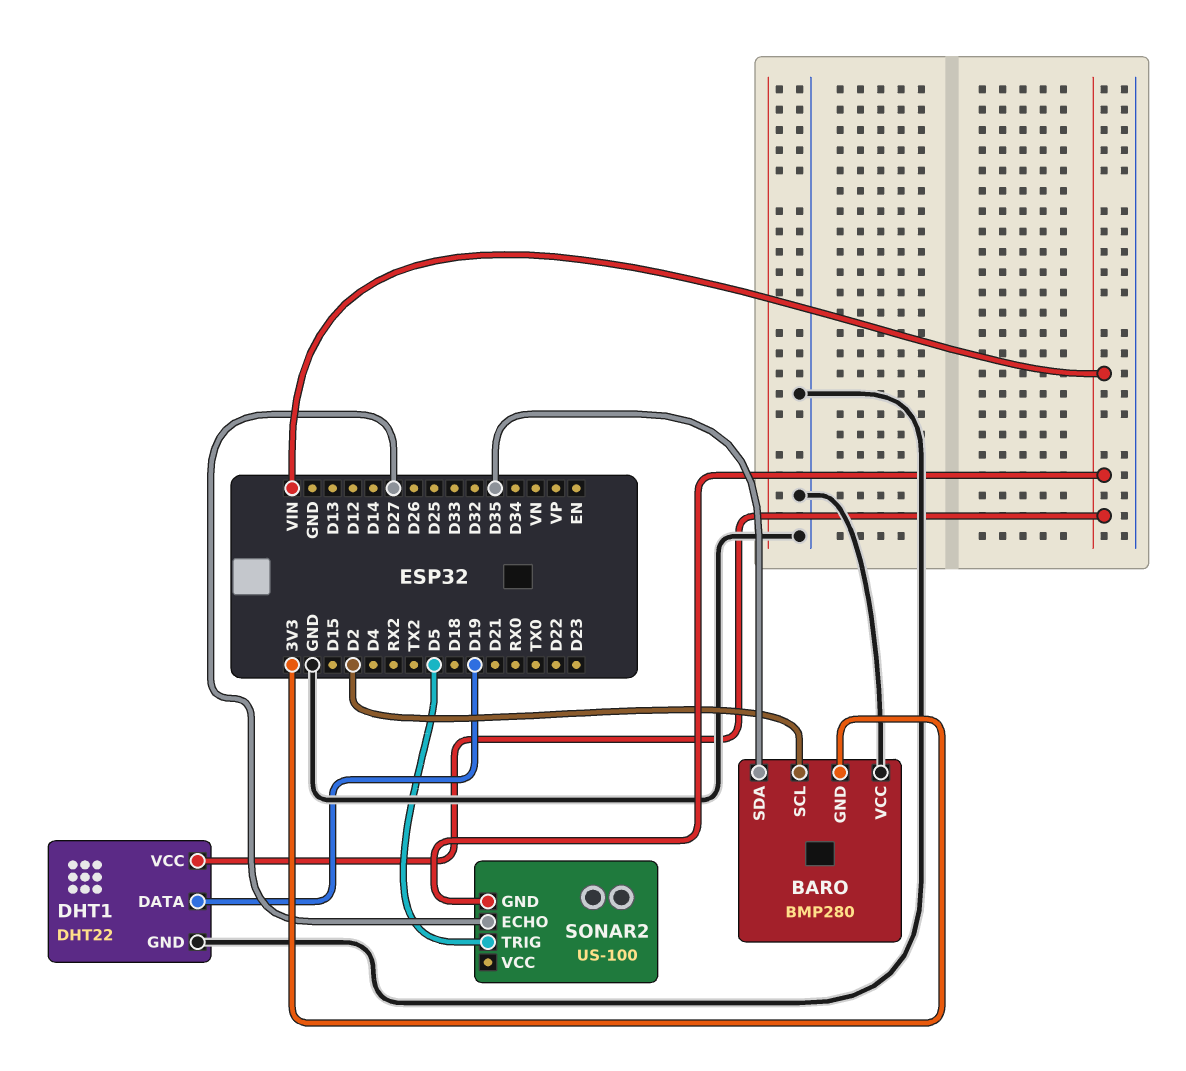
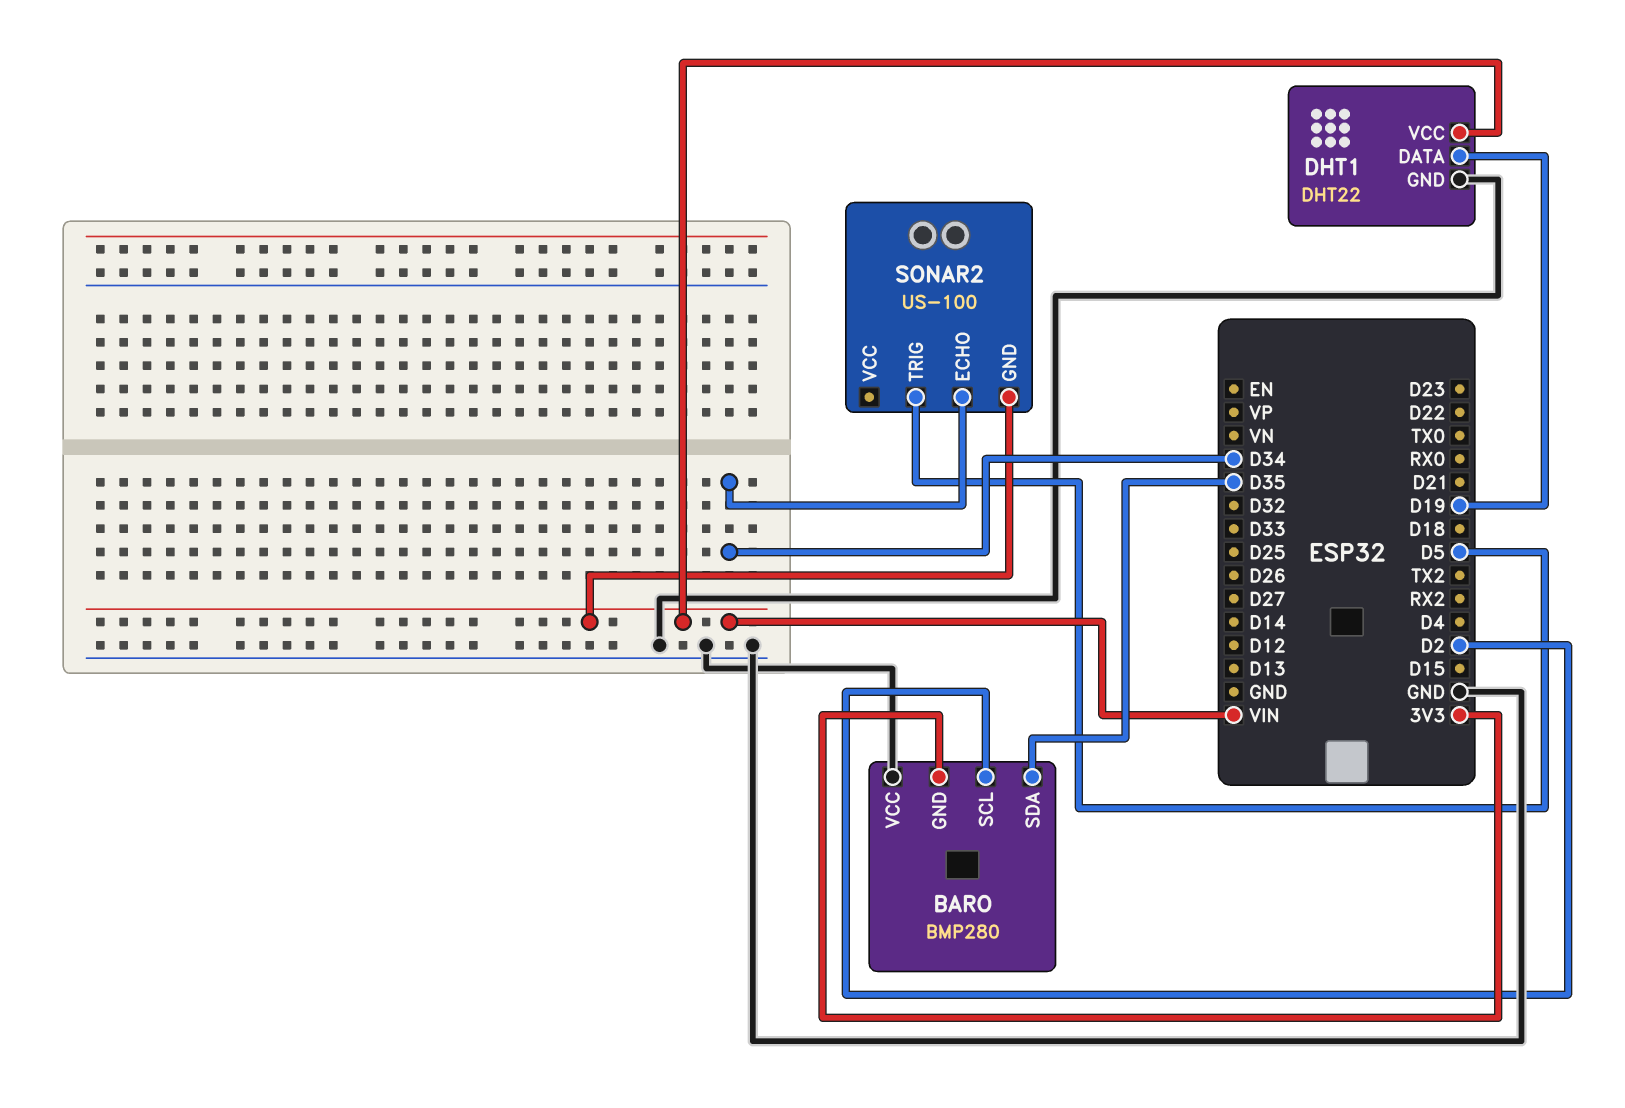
SONAR2 pin ECHO: D27 -> D34

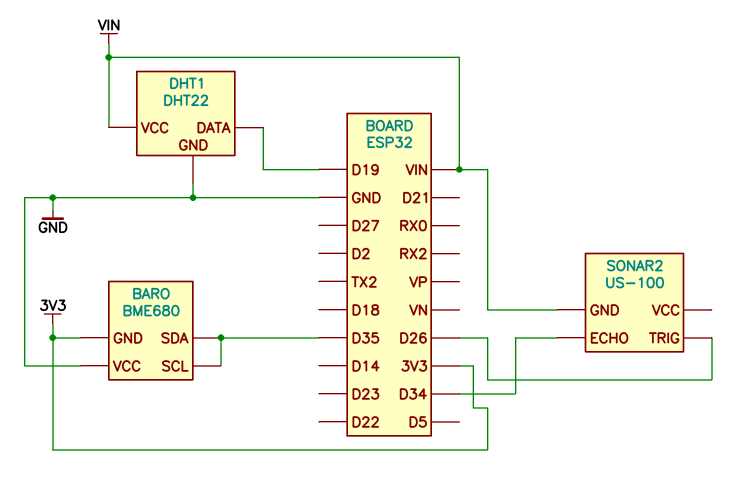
BARO: BMP280 -> BME680
BARO pin SCL: D2 -> D35
SONAR2 pin TRIG: D5 -> D26

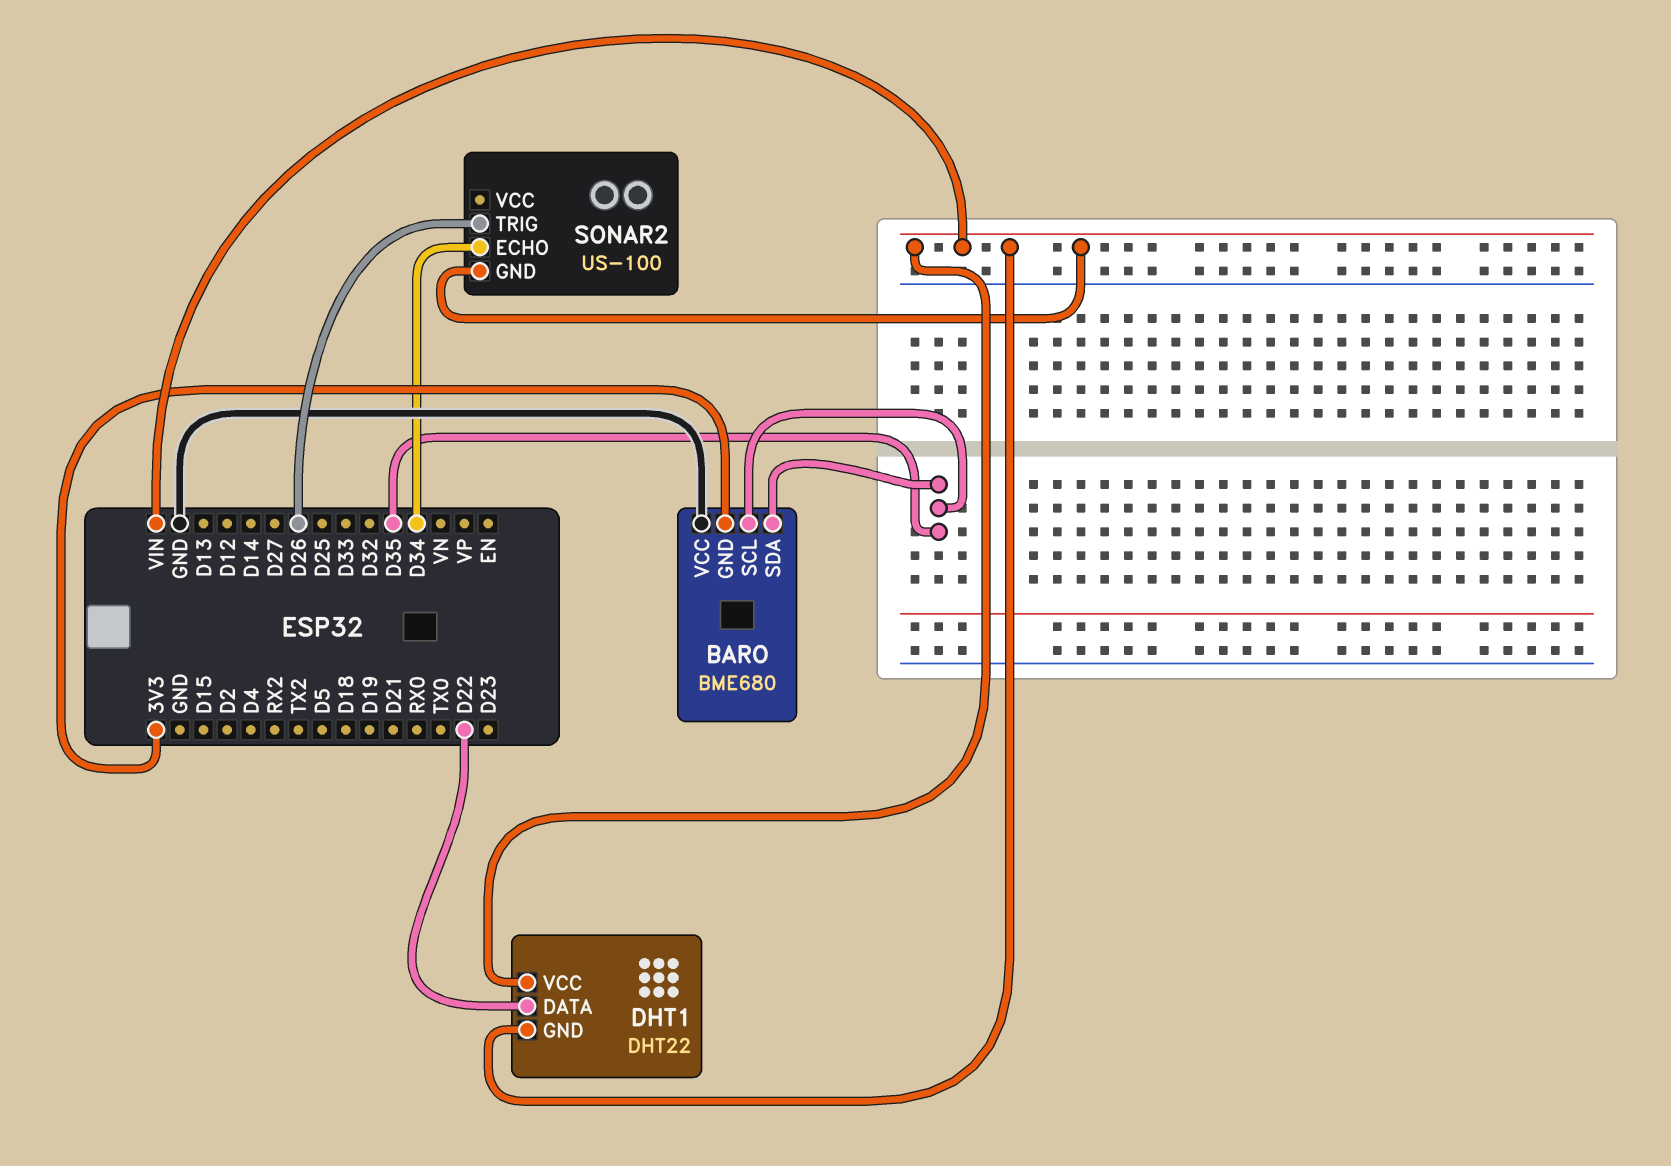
DHT1 pin DATA: D19 -> D22
DHT1 pin GND: GND -> VIN

